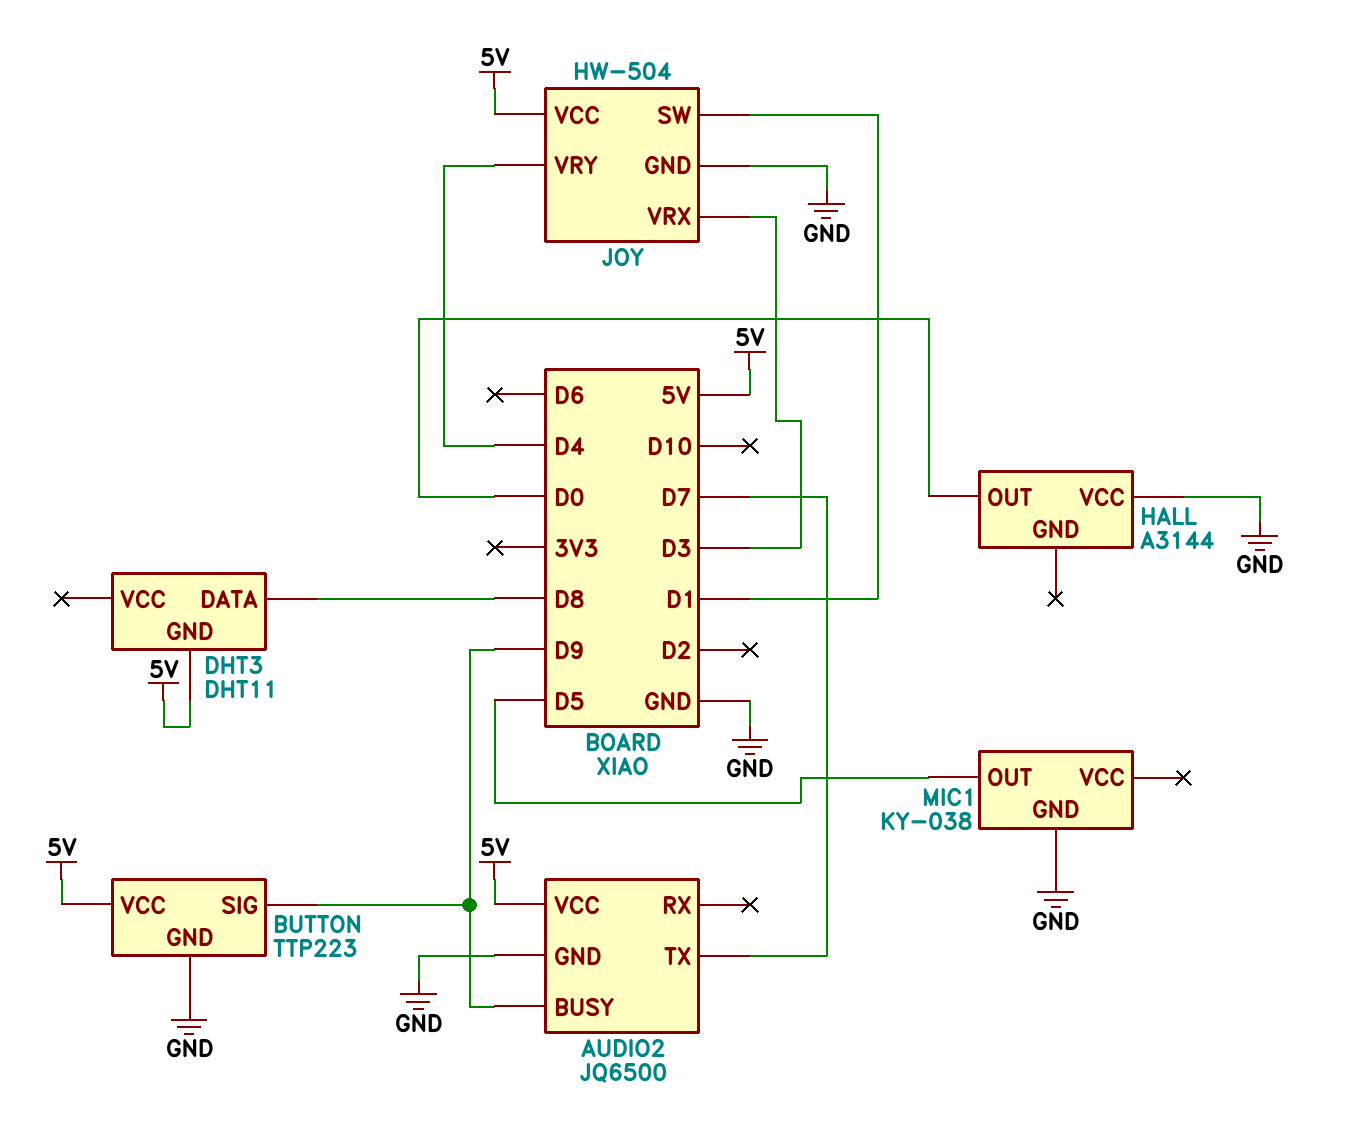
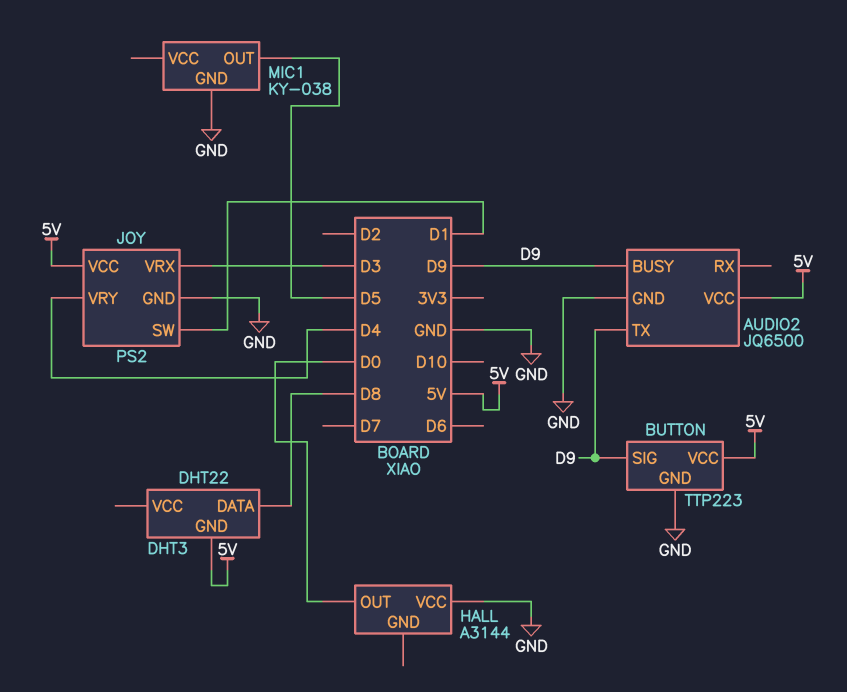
AUDIO2 pin TX: D7 -> D9
DHT3: DHT11 -> DHT22
JOY: HW-504 -> PS2

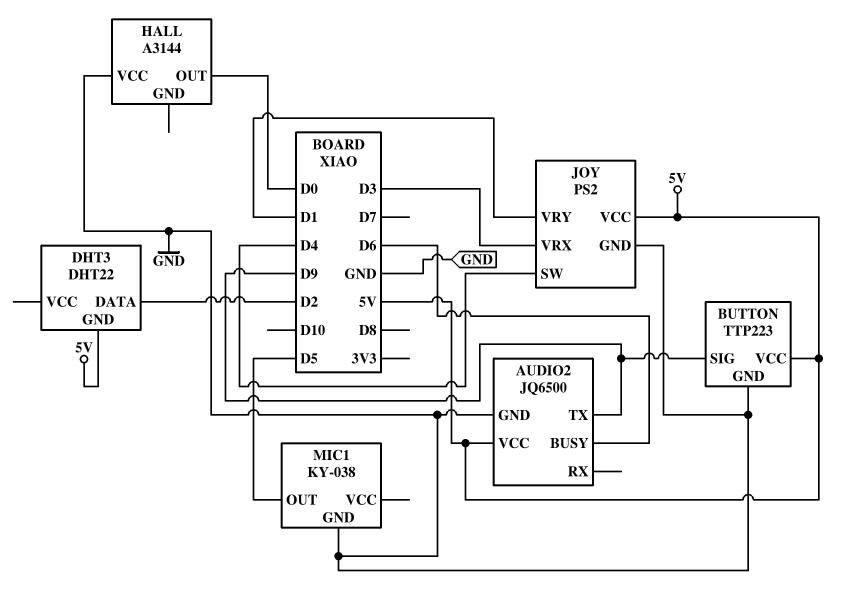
AUDIO2 pin BUSY: D9 -> D6
DHT3 pin DATA: D8 -> D2
JOY pin SW: D1 -> D4
JOY pin VRY: D4 -> D1

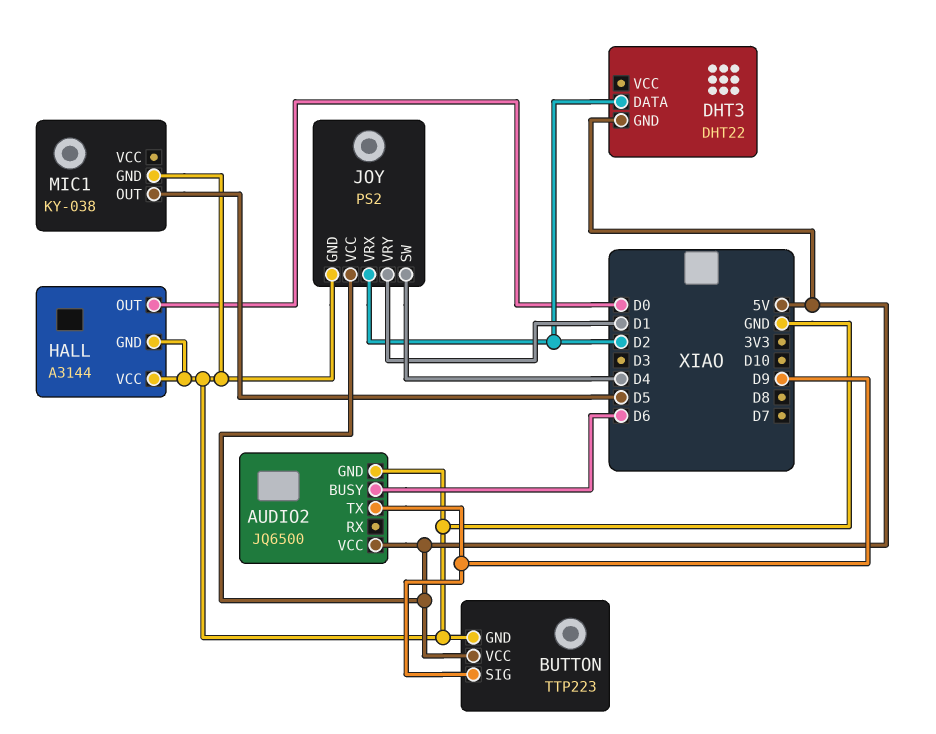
HALL pin GND: none -> GND
JOY pin VRX: D3 -> D2

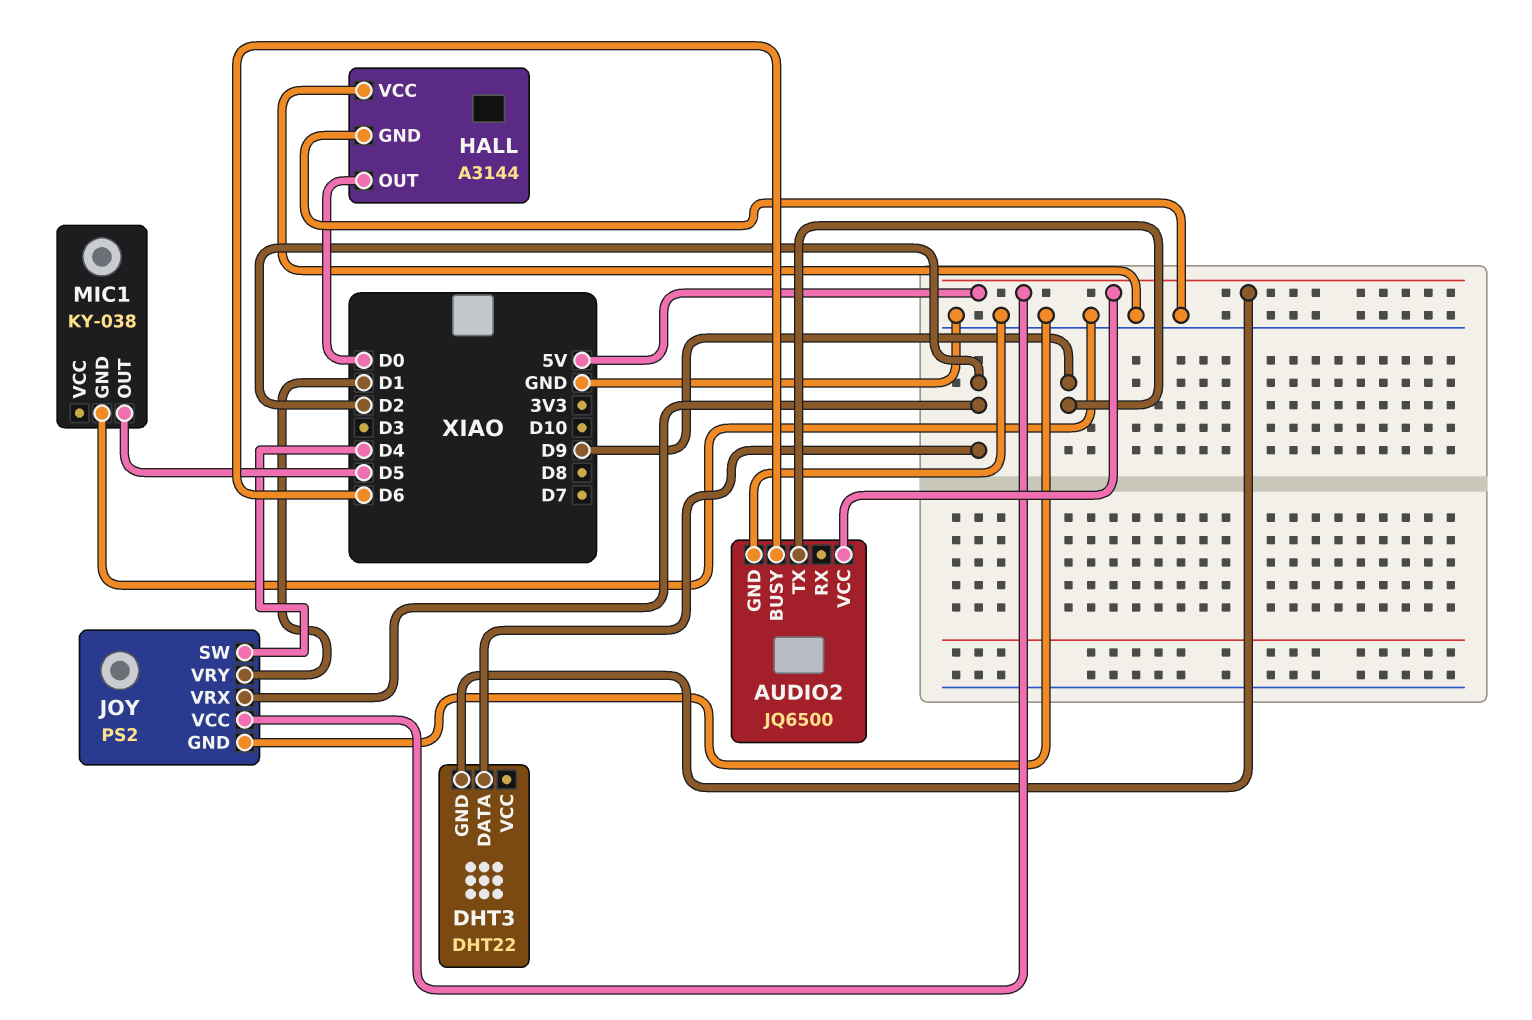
BUTTON: TTP223 -> none
BUTTON pin GND: GND -> none
BUTTON pin SIG: D9 -> none
BUTTON pin VCC: 5V -> none

